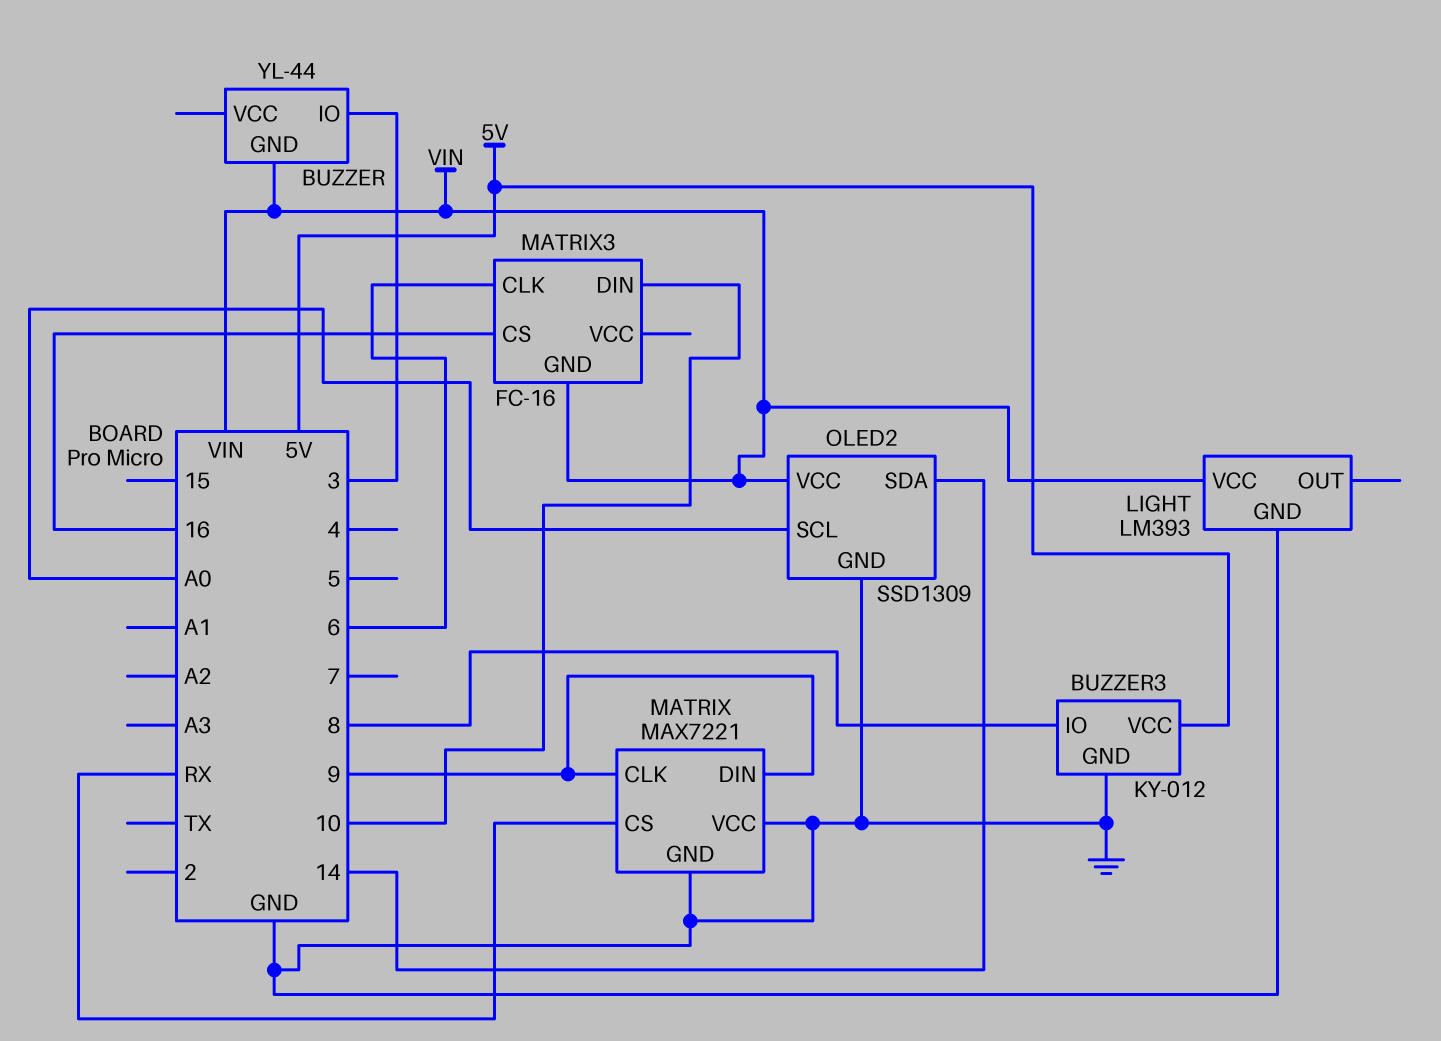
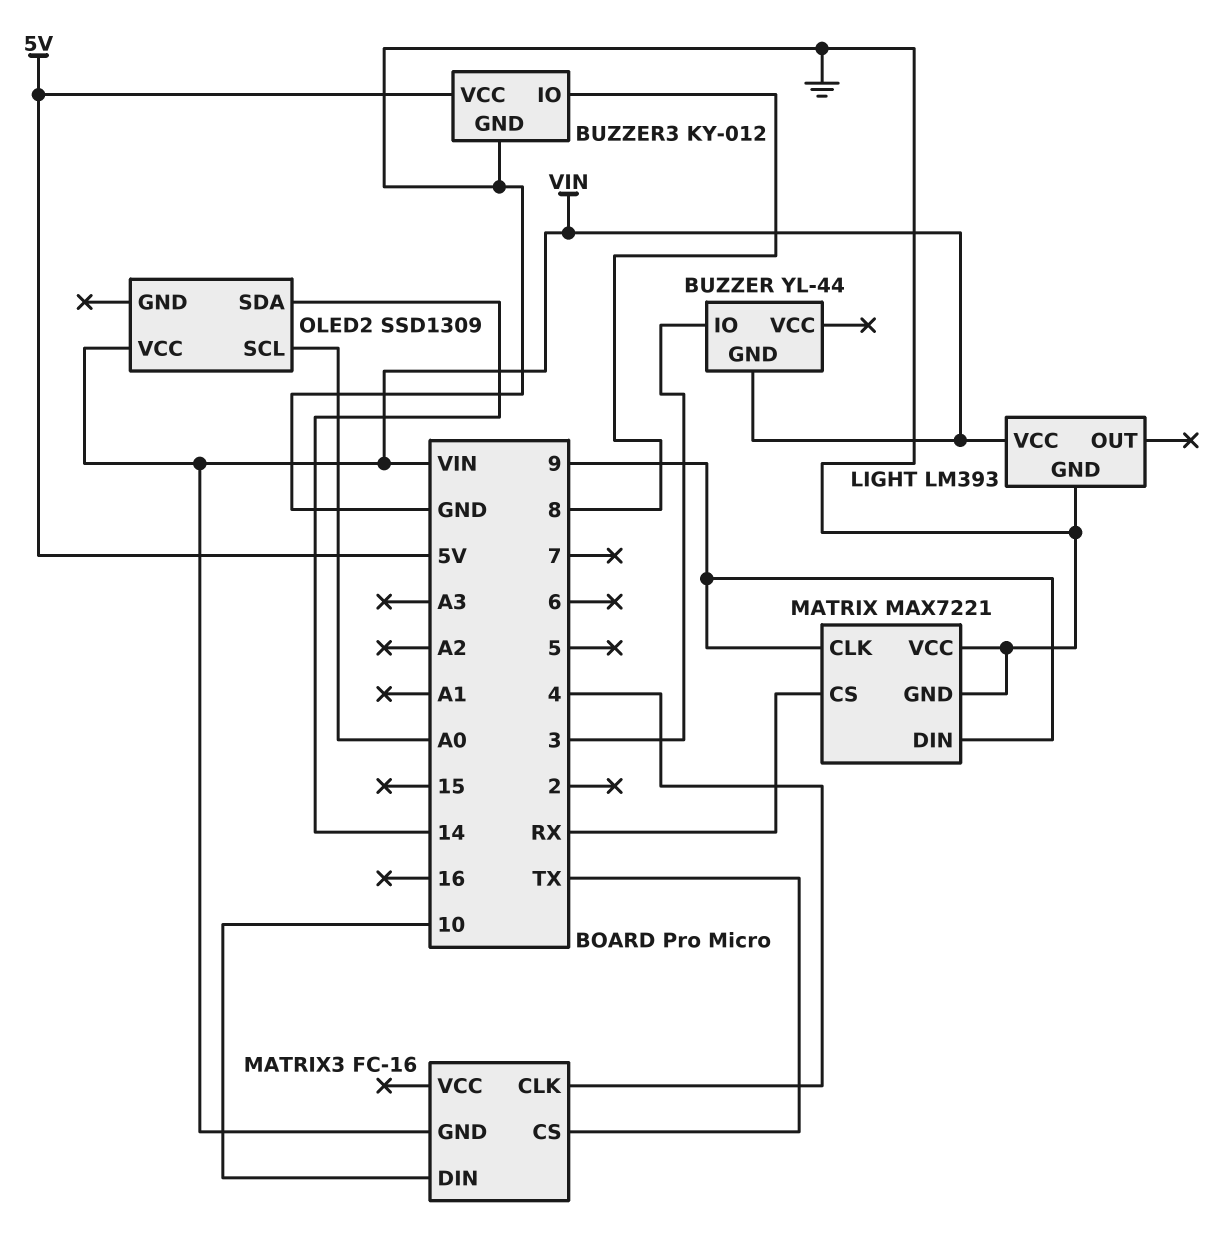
MATRIX3 pin CLK: 6 -> 4
MATRIX3 pin CS: 16 -> TX
OLED2 pin GND: GND -> none

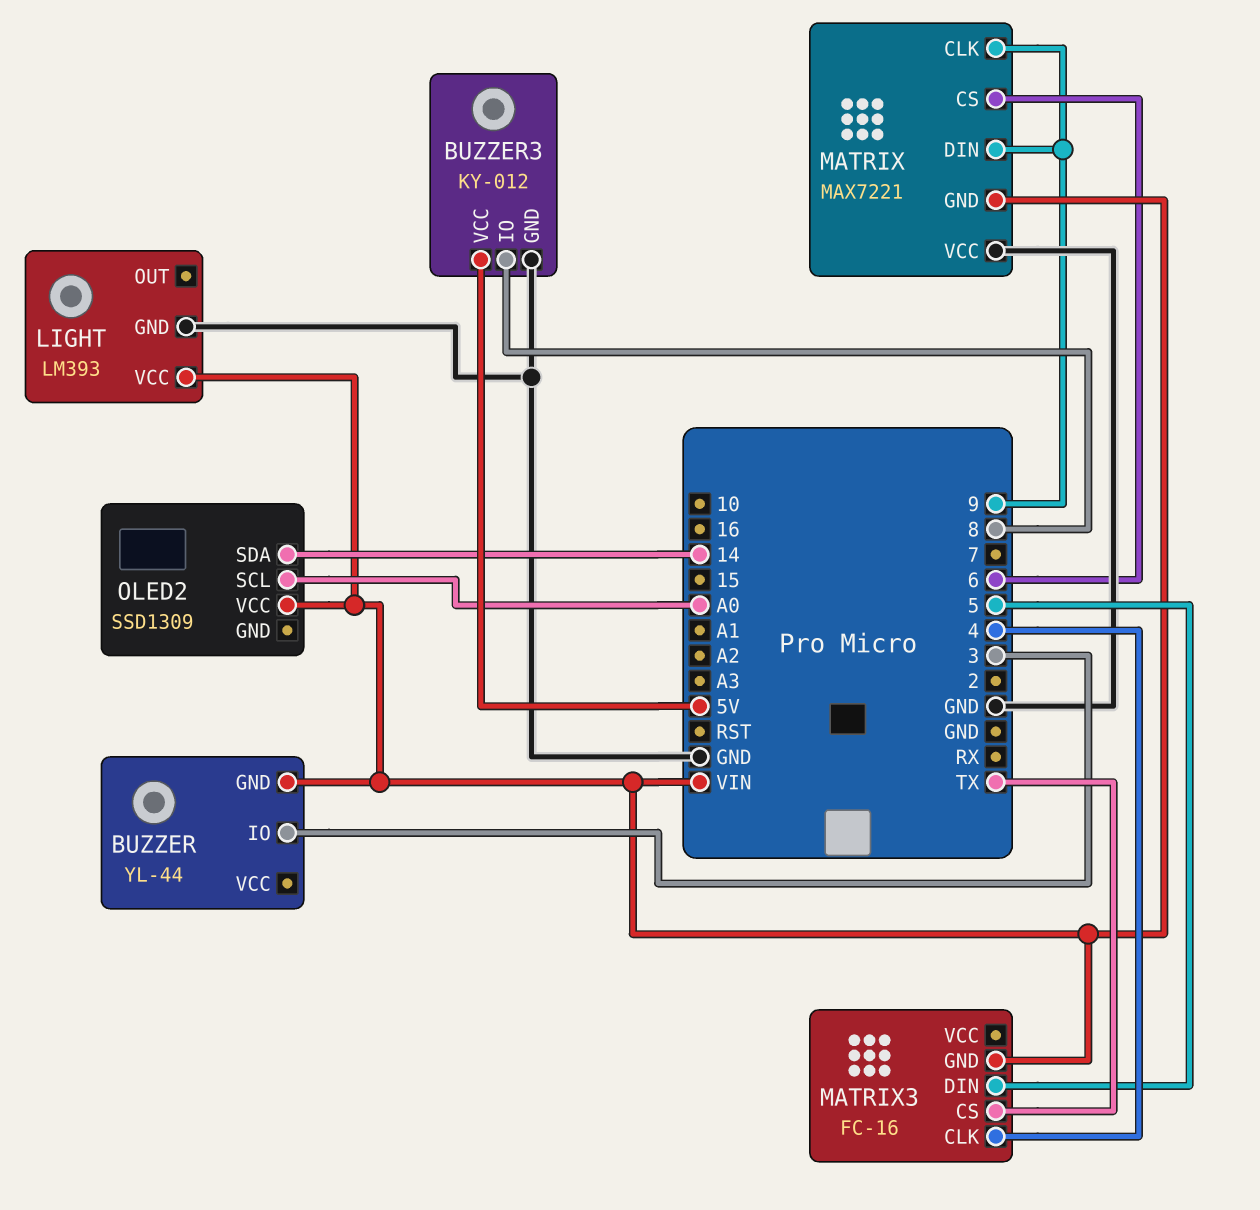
MATRIX pin CS: RX -> 6
MATRIX pin GND: GND -> VIN
MATRIX3 pin DIN: 10 -> 5

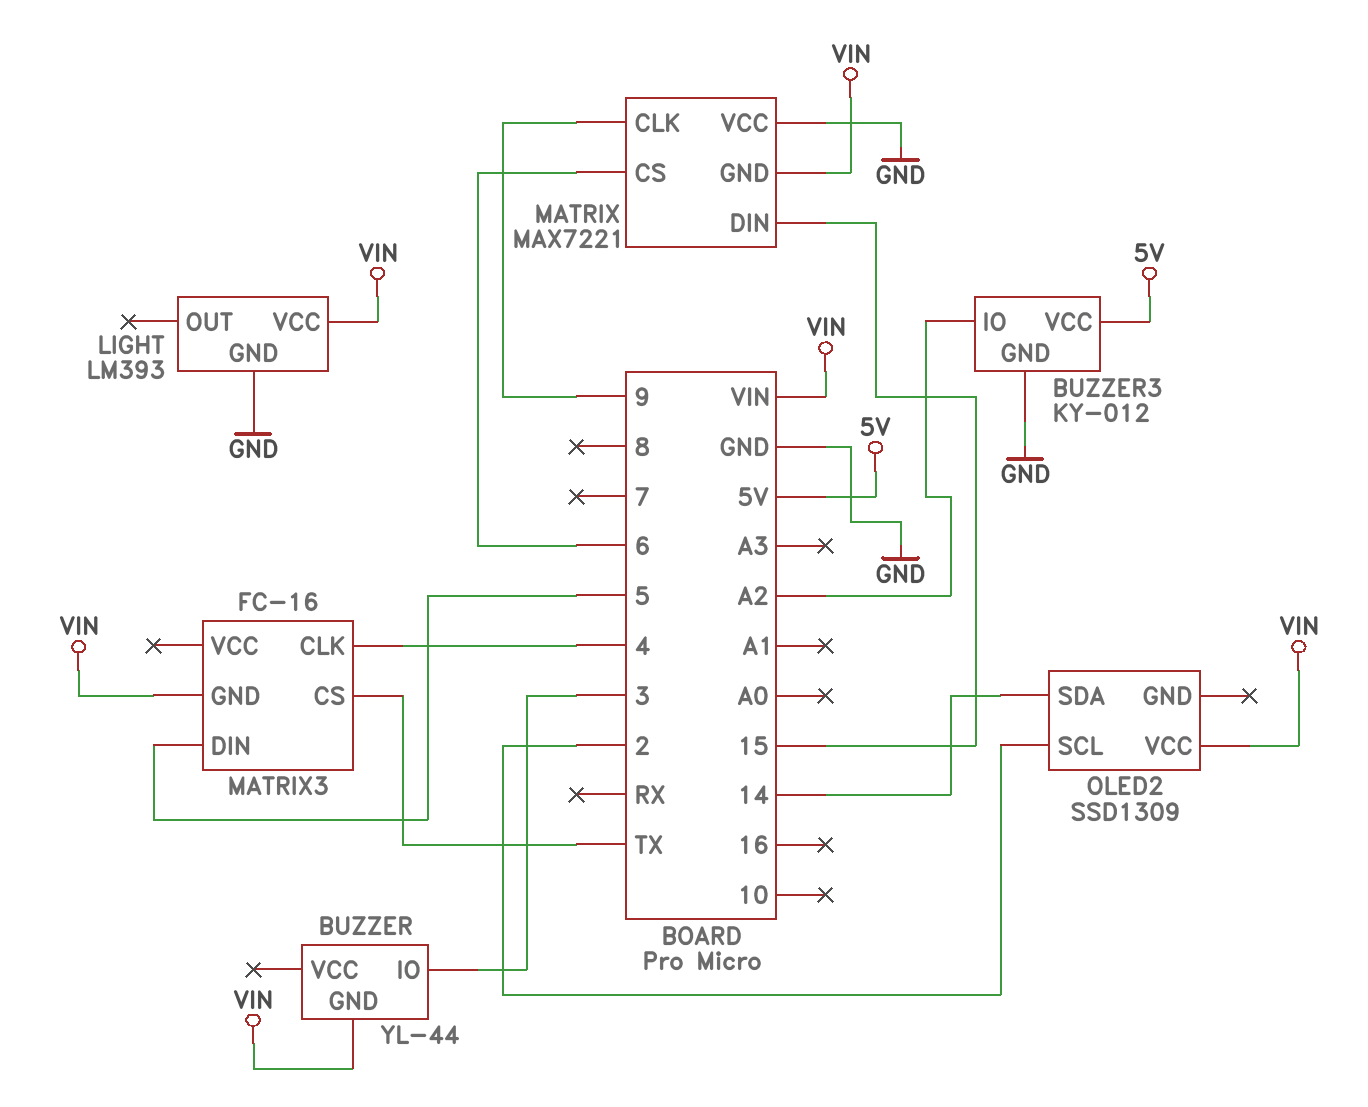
BUZZER3 pin IO: 8 -> A2
MATRIX pin DIN: 9 -> 15
OLED2 pin SCL: A0 -> 2

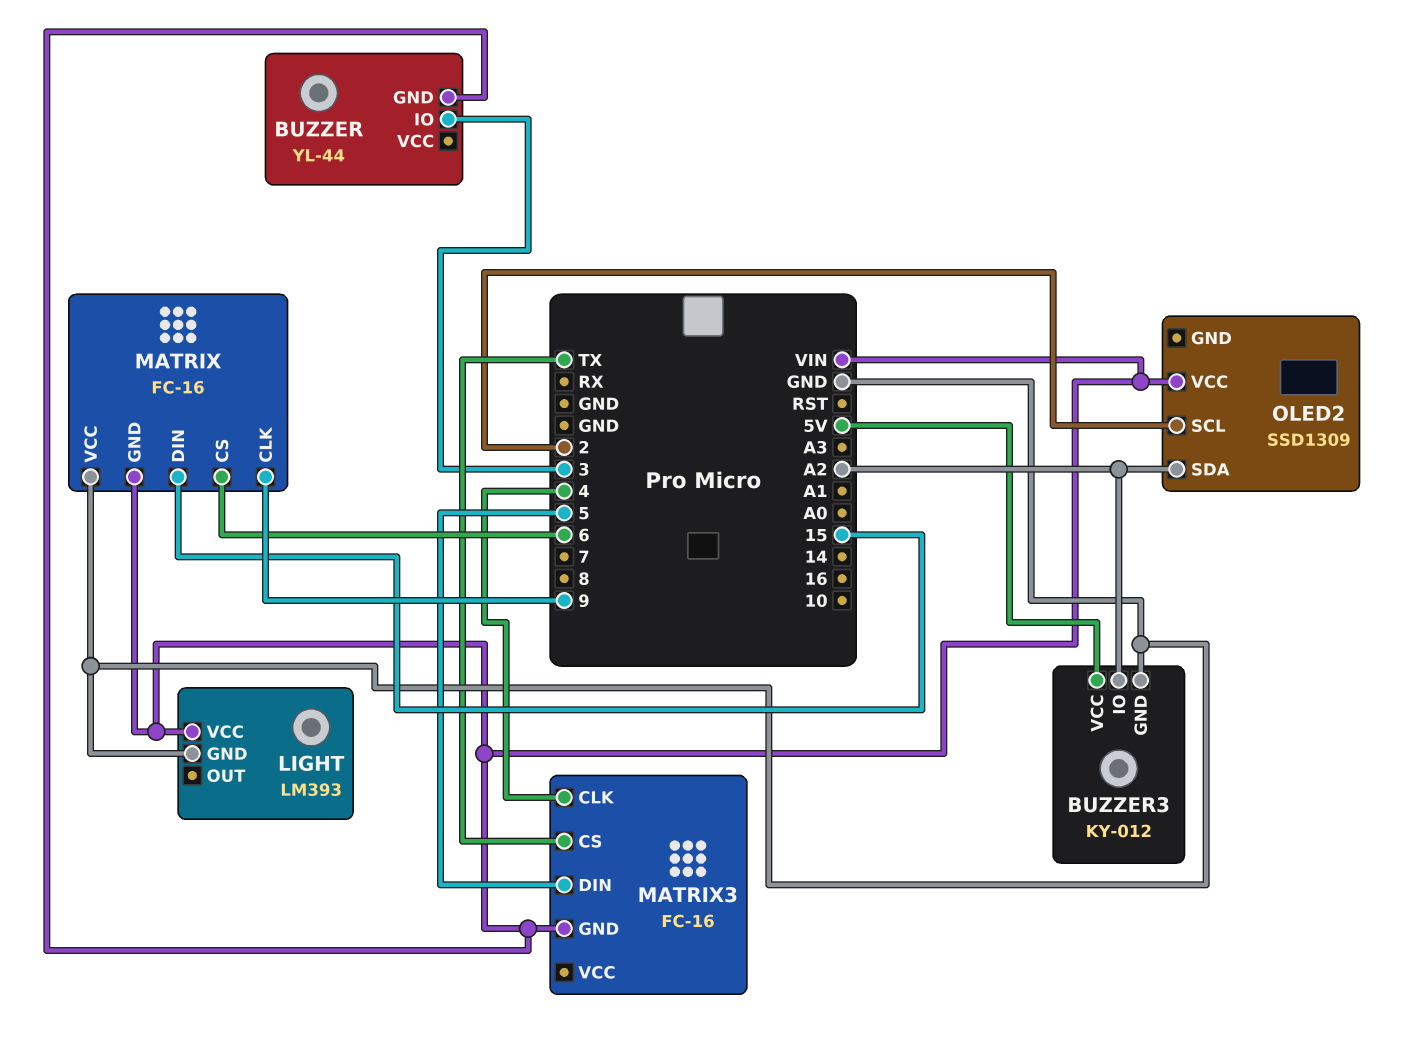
MATRIX: MAX7221 -> FC-16
OLED2 pin SDA: 14 -> A2

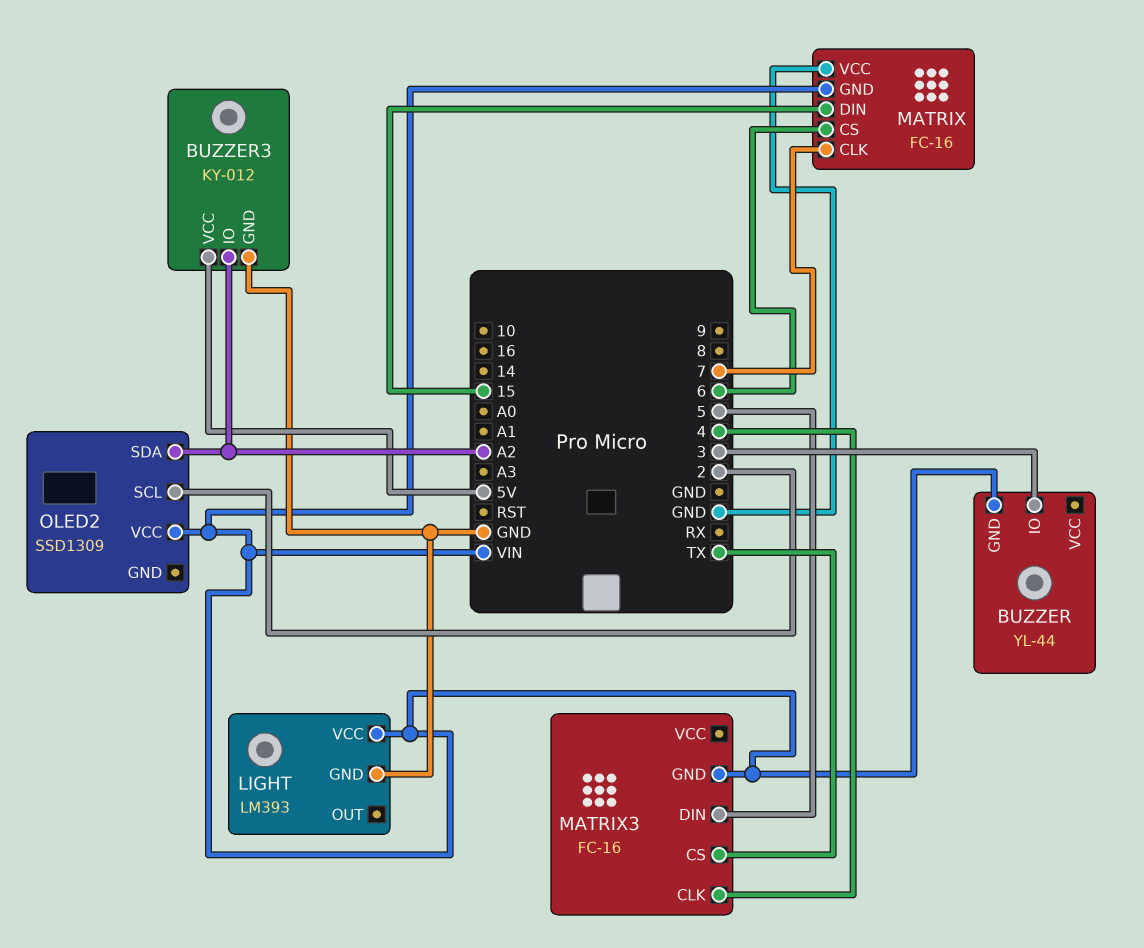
MATRIX pin CLK: 9 -> 7

